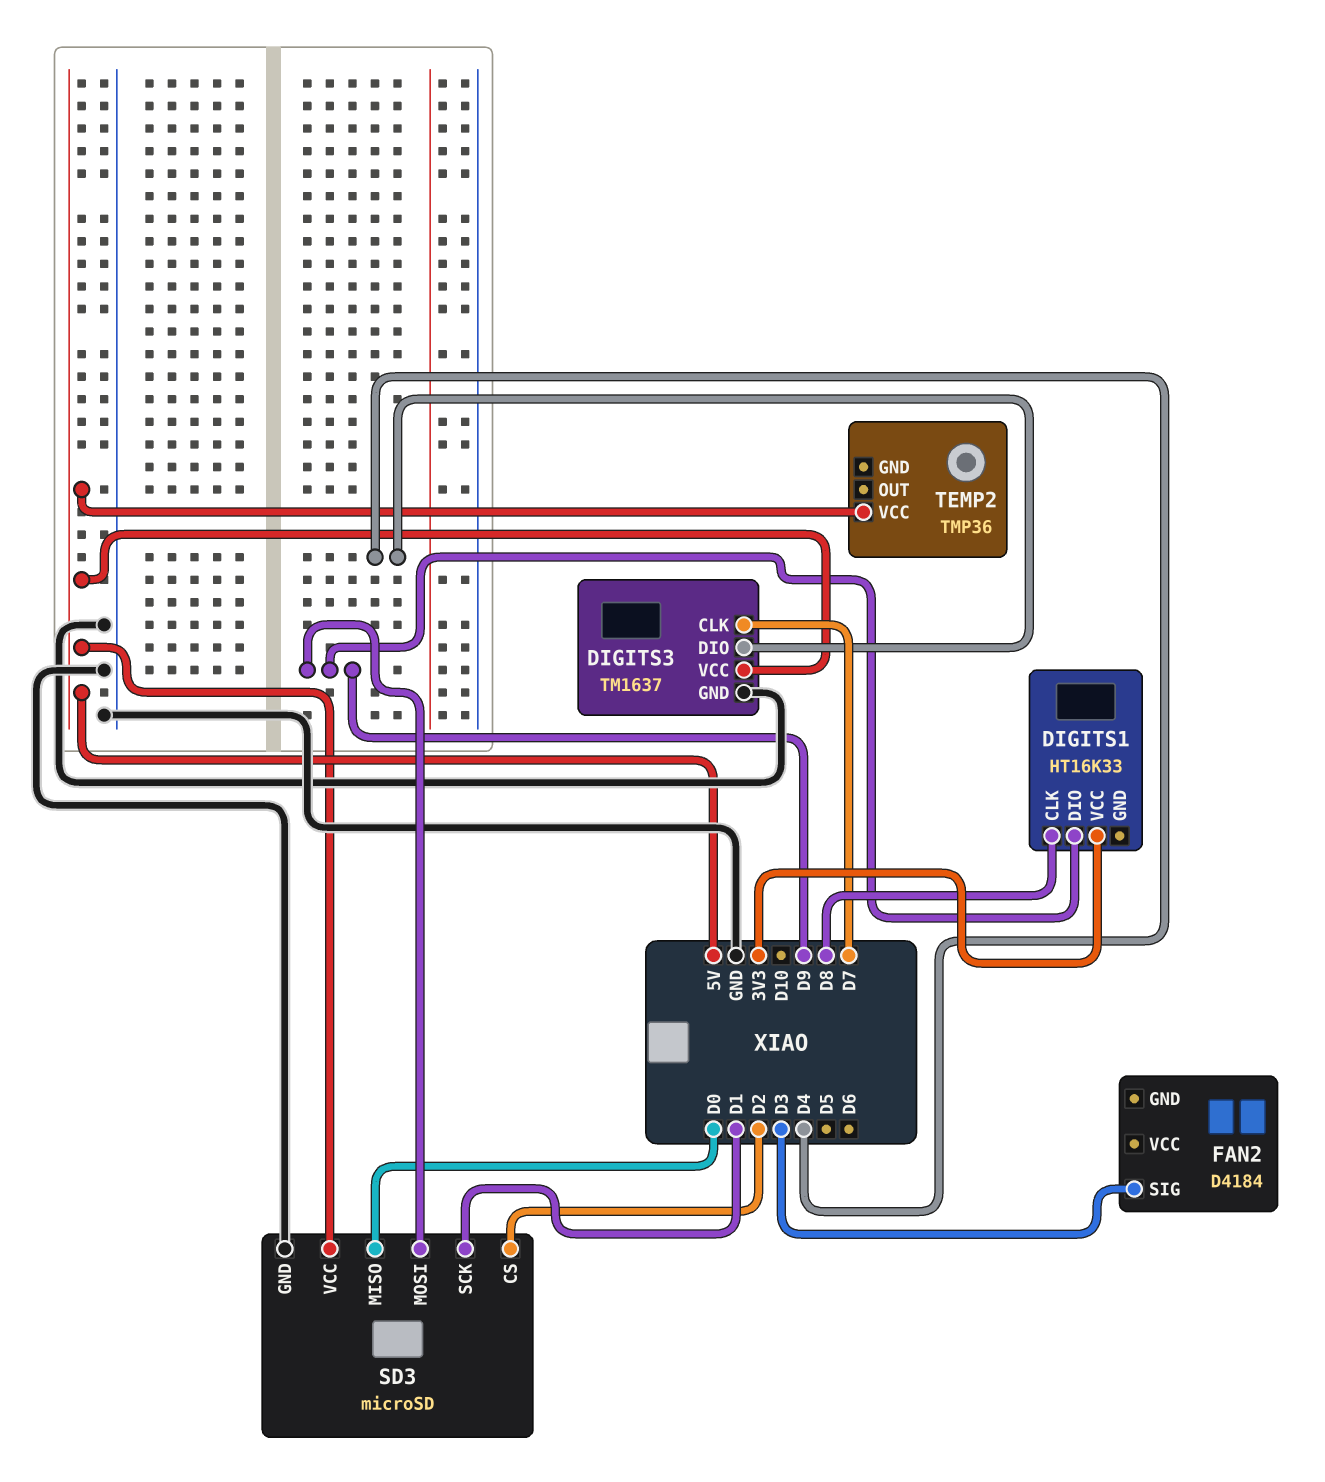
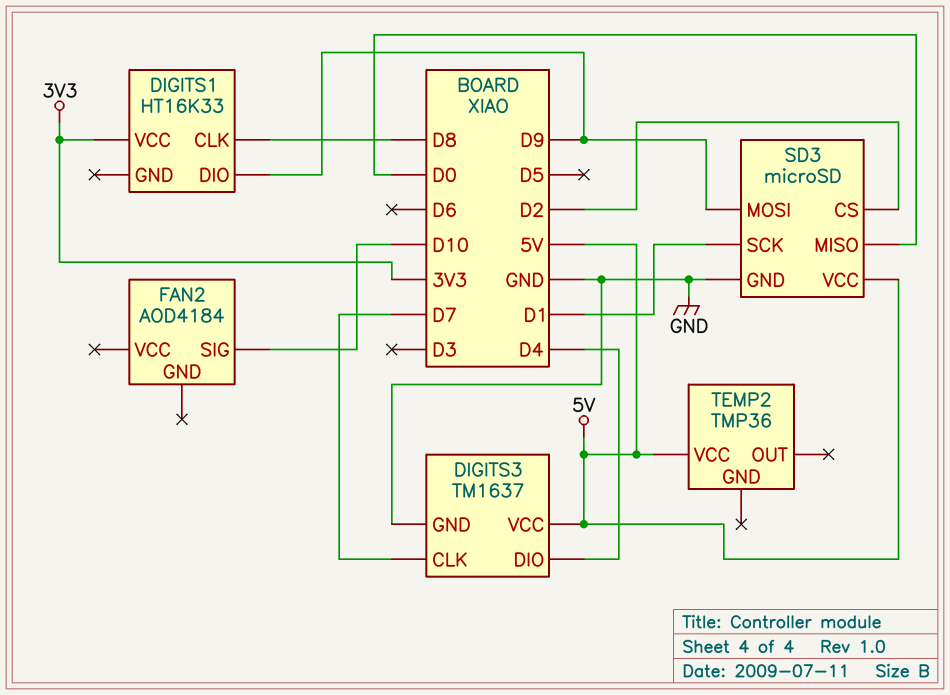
FAN2: D4184 -> AOD4184
FAN2 pin SIG: D3 -> D10

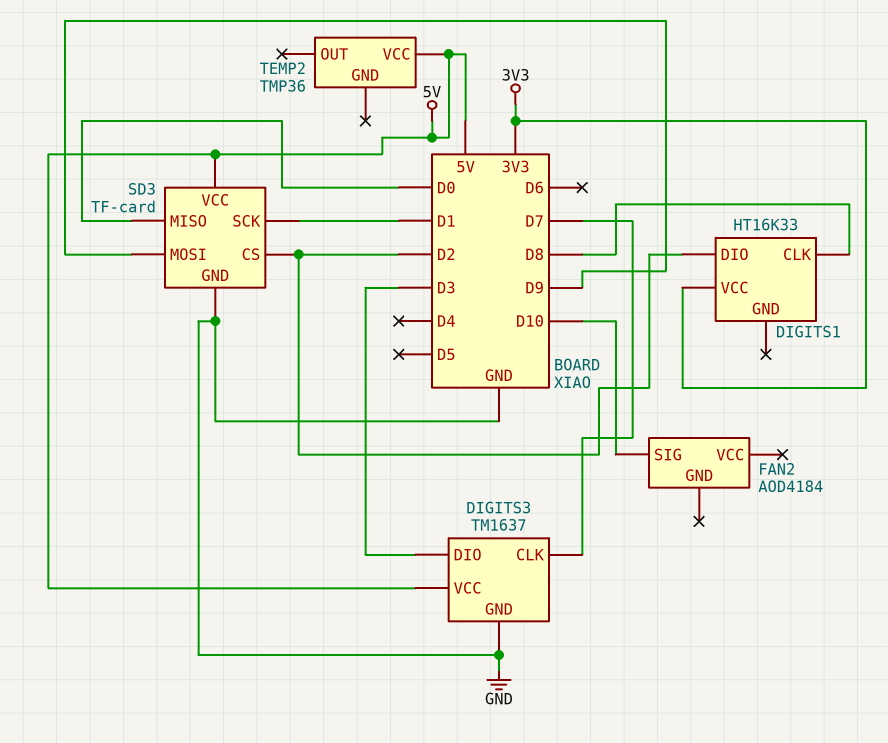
DIGITS1 pin DIO: D9 -> D2
DIGITS3 pin DIO: D4 -> D3
SD3: microSD -> TF-card

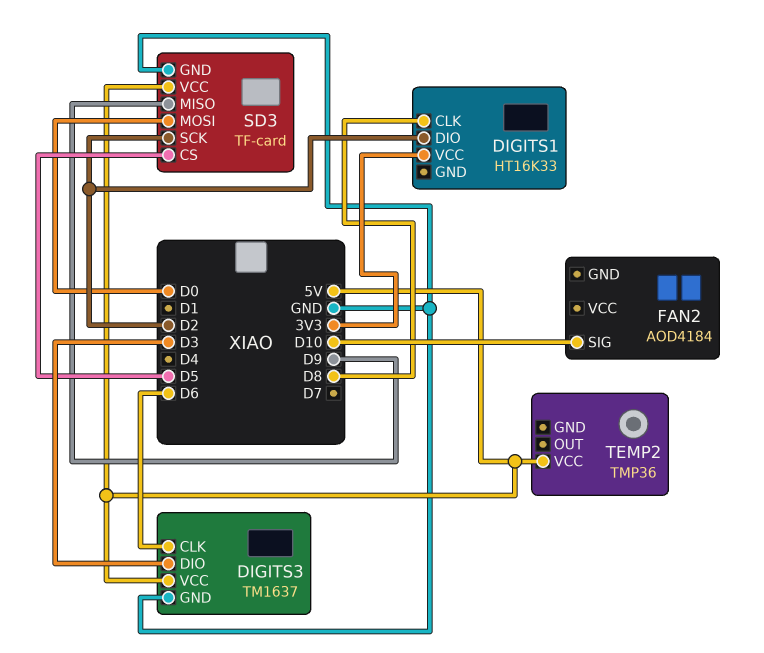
DIGITS3 pin CLK: D7 -> D6
SD3 pin CS: D2 -> D5
SD3 pin MISO: D0 -> D9
SD3 pin MOSI: D9 -> D0
SD3 pin SCK: D1 -> D2

